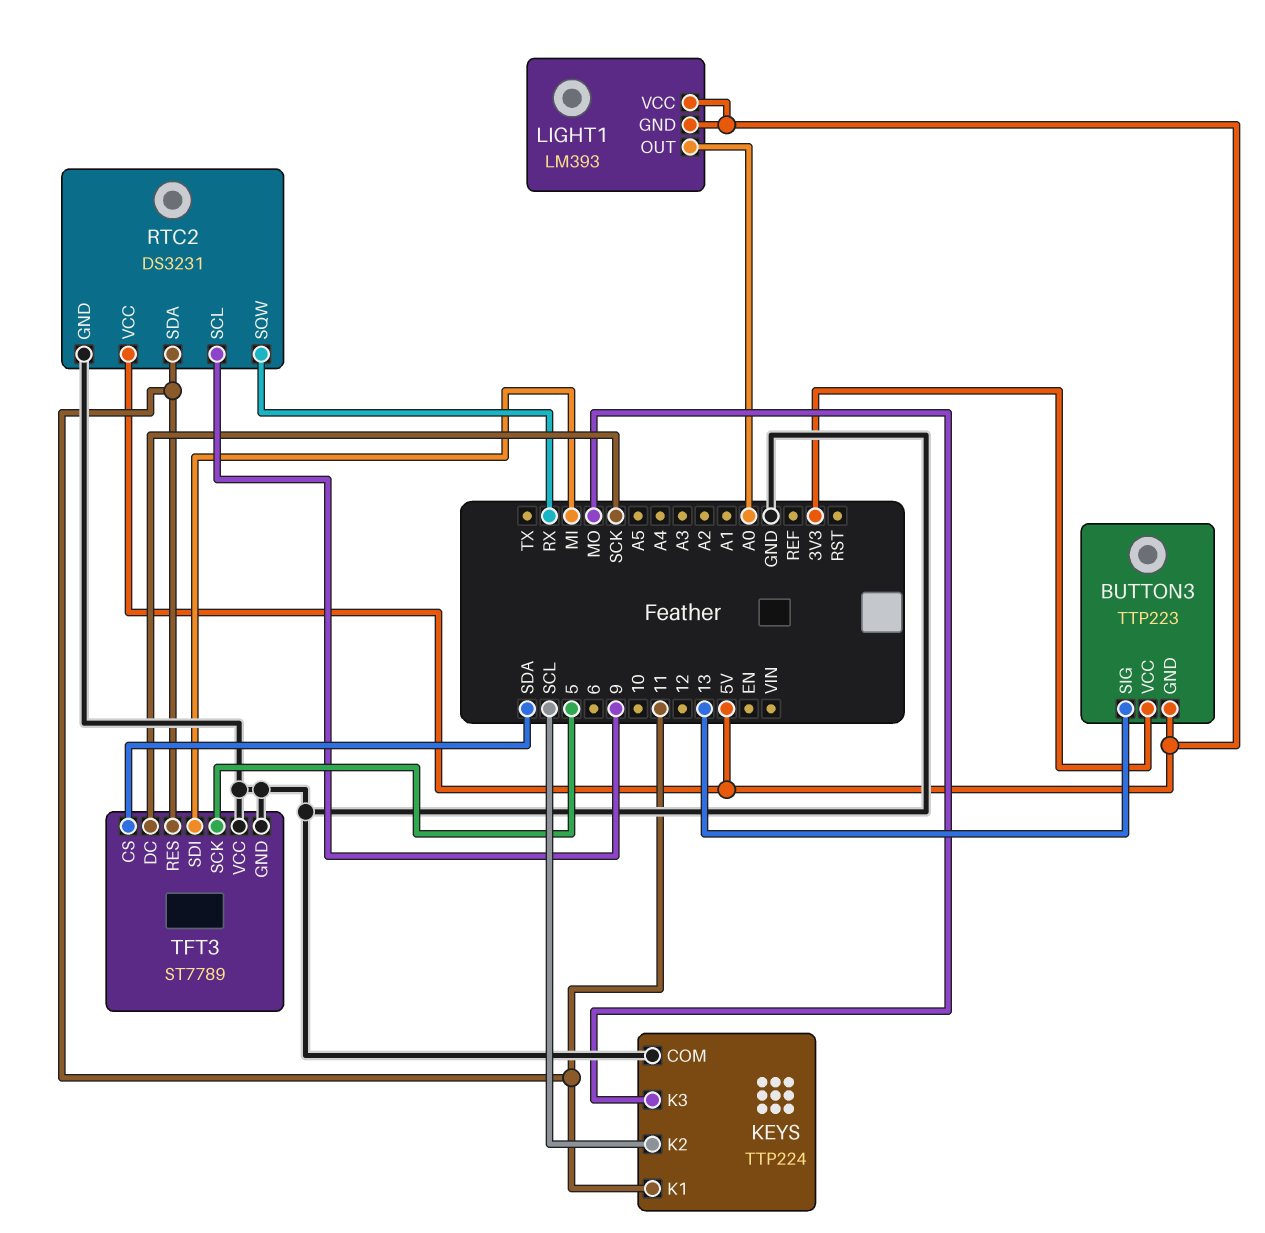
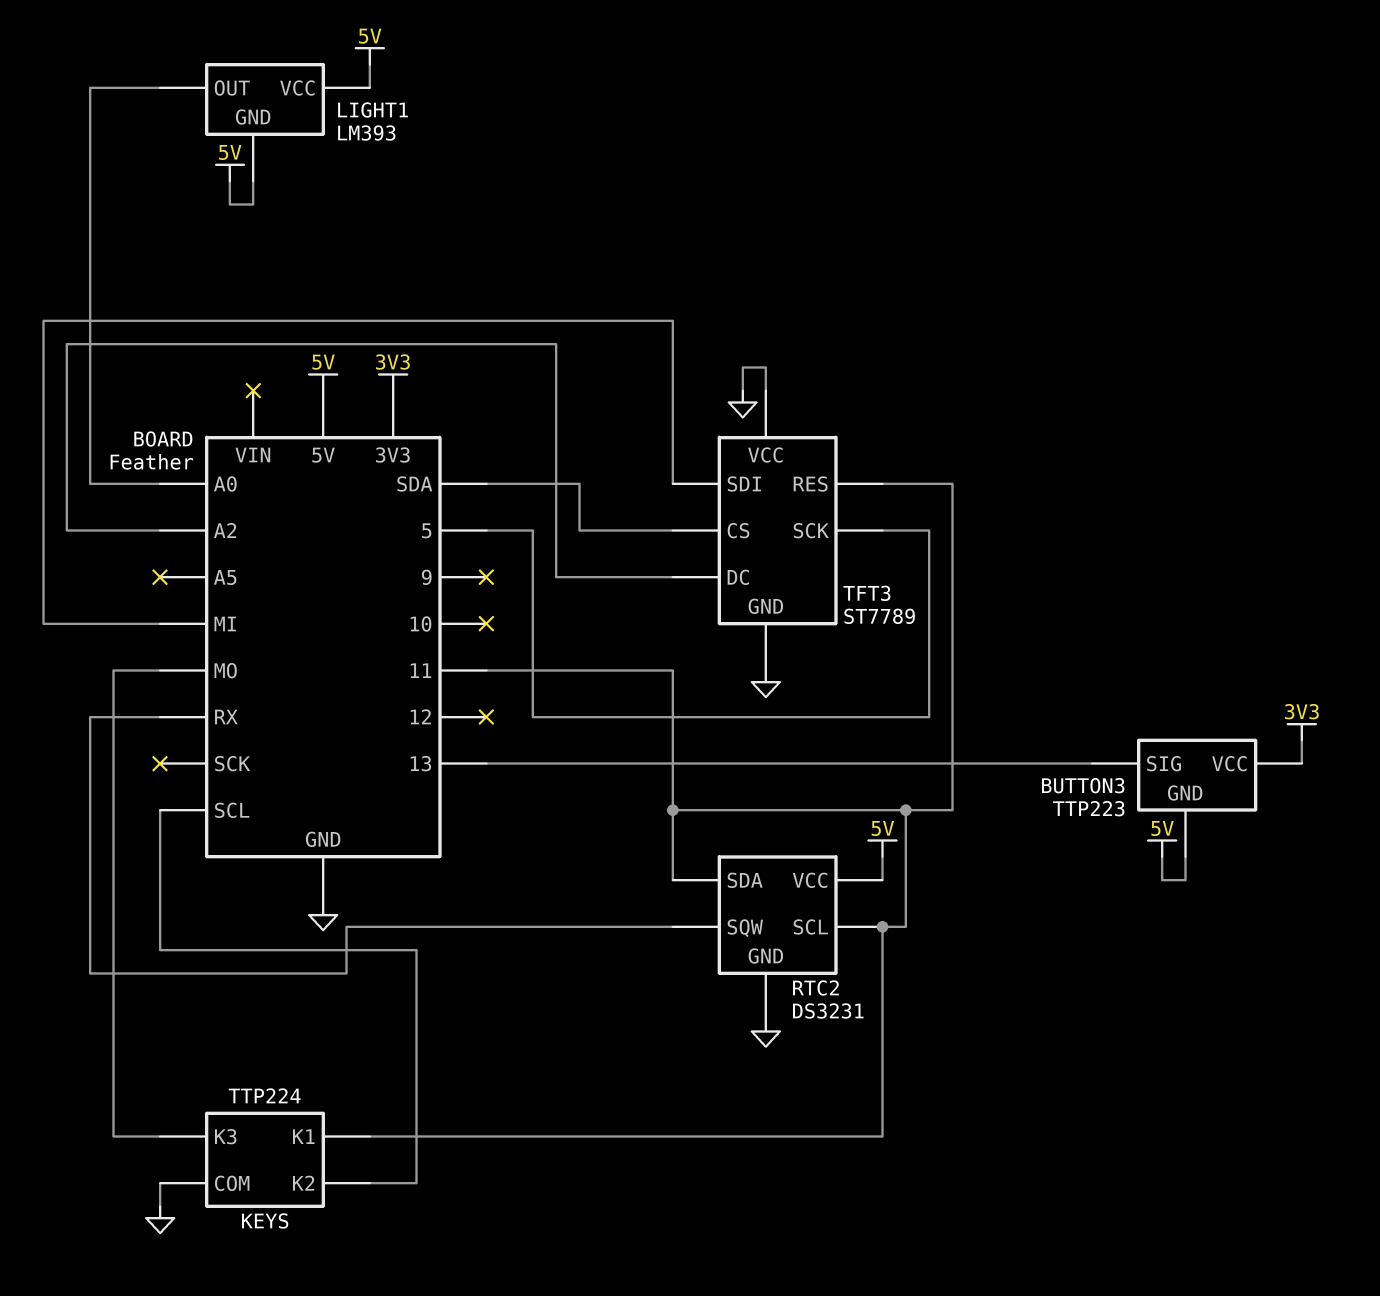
RTC2 pin SCL: 9 -> 11
TFT3 pin DC: SCK -> A2

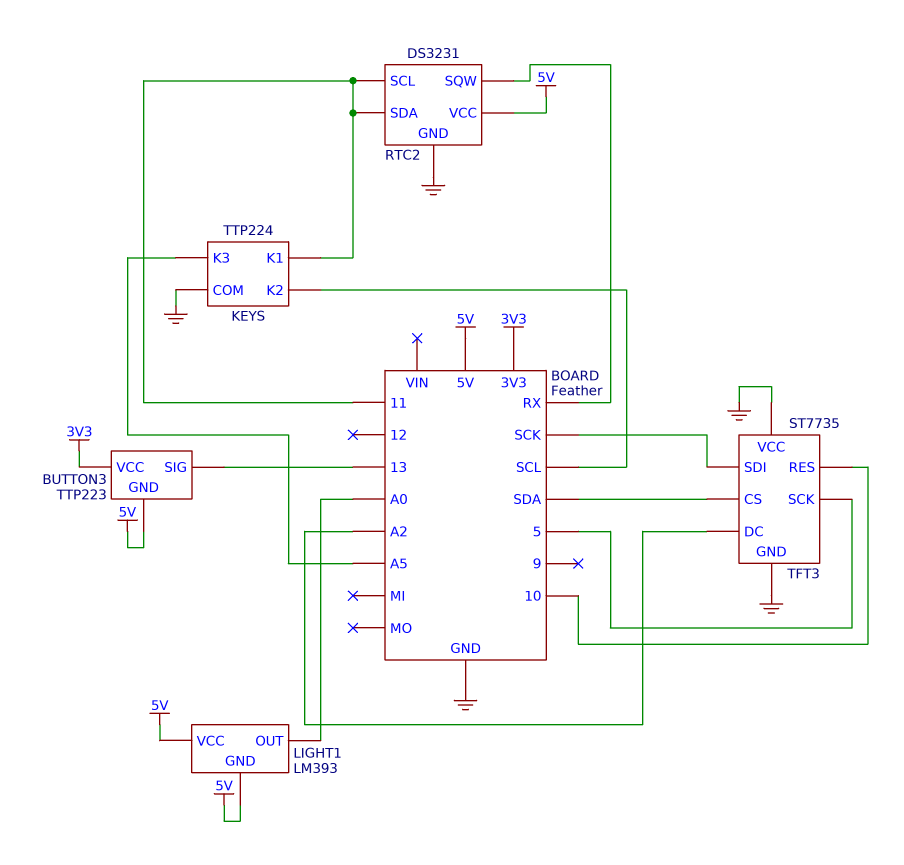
KEYS pin K3: MO -> A5
TFT3: ST7789 -> ST7735
TFT3 pin RES: 11 -> 10
TFT3 pin SDI: MI -> SCK

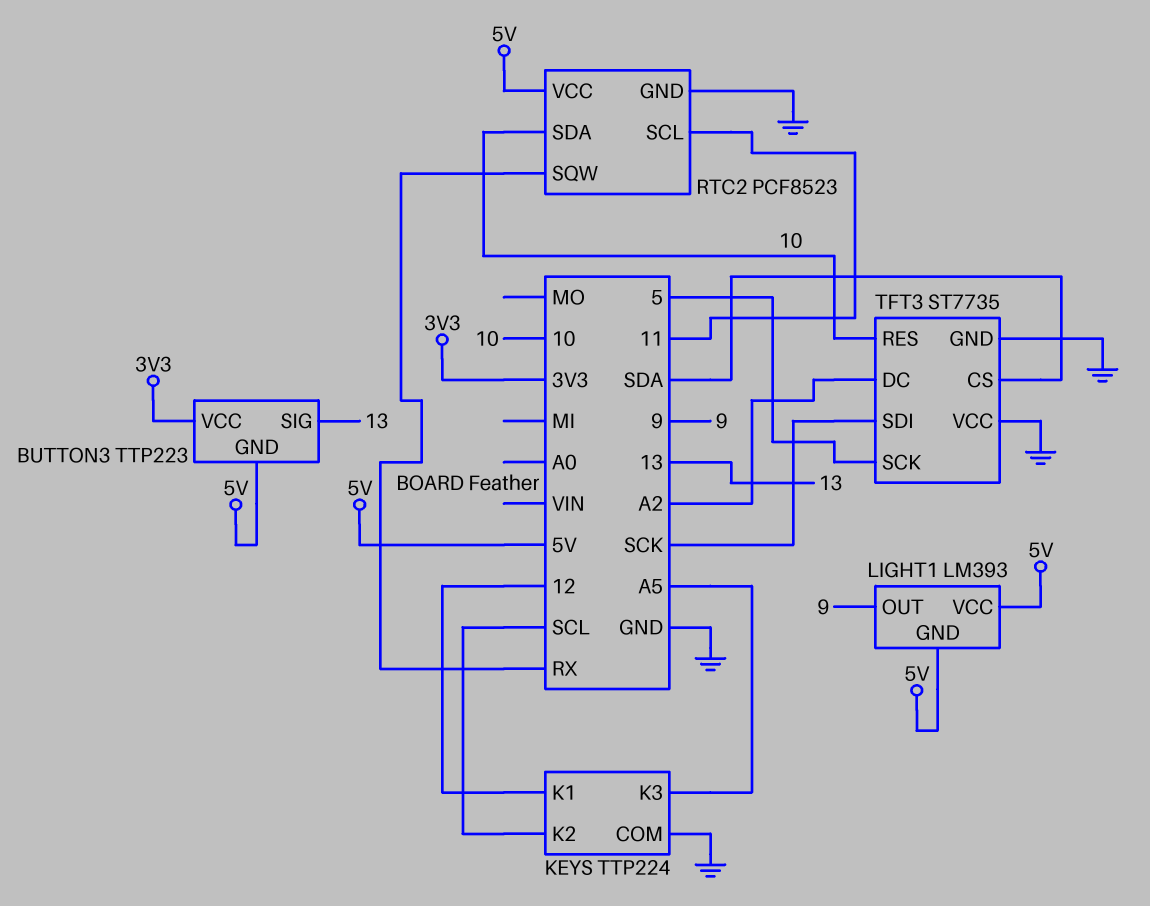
KEYS pin K1: 11 -> 12
LIGHT1 pin OUT: A0 -> 9
RTC2: DS3231 -> PCF8523
RTC2 pin SDA: 11 -> 10

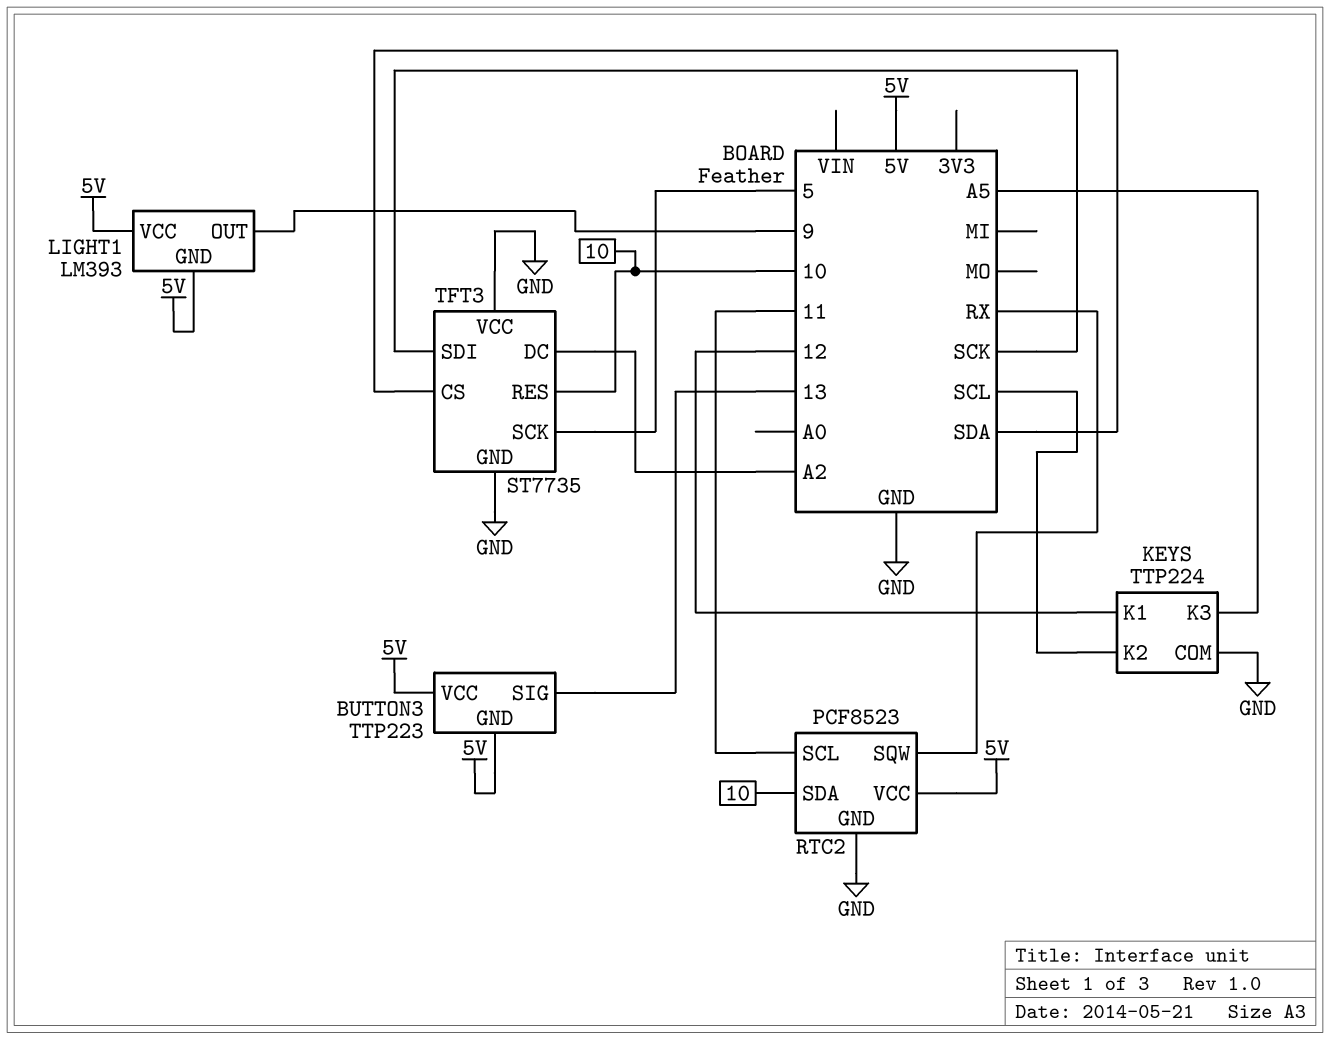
BUTTON3 pin VCC: 3V3 -> 5V

